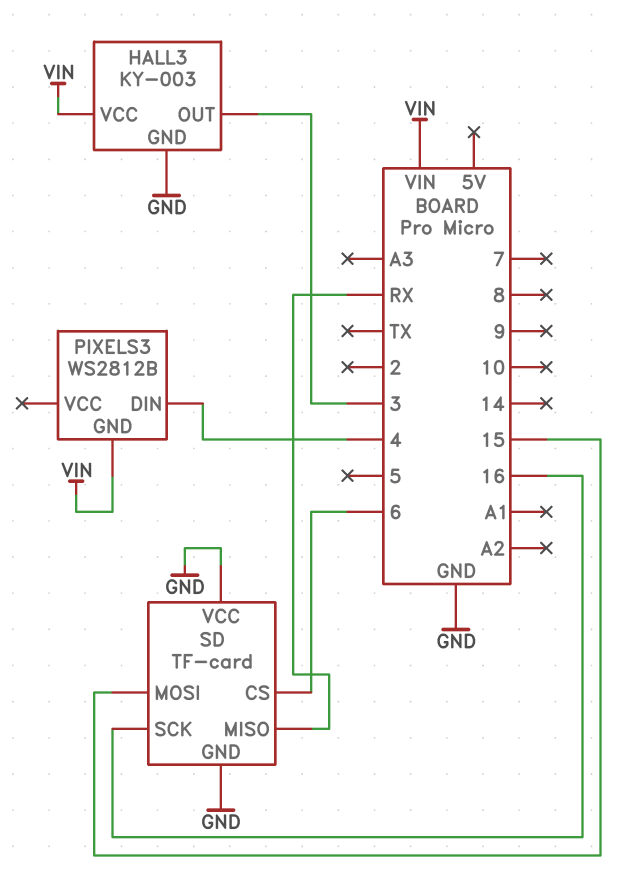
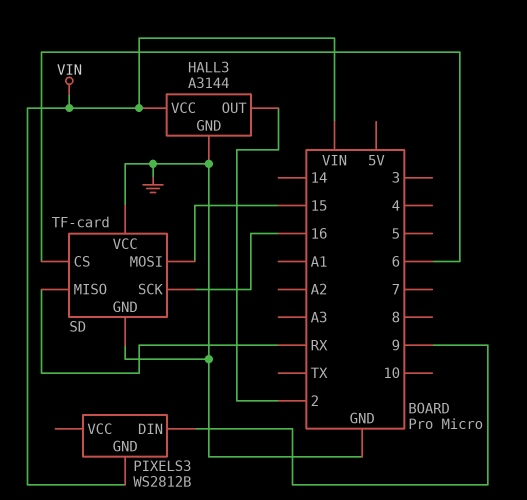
HALL3: KY-003 -> A3144
HALL3 pin OUT: 3 -> 2
PIXELS3 pin DIN: 4 -> 9

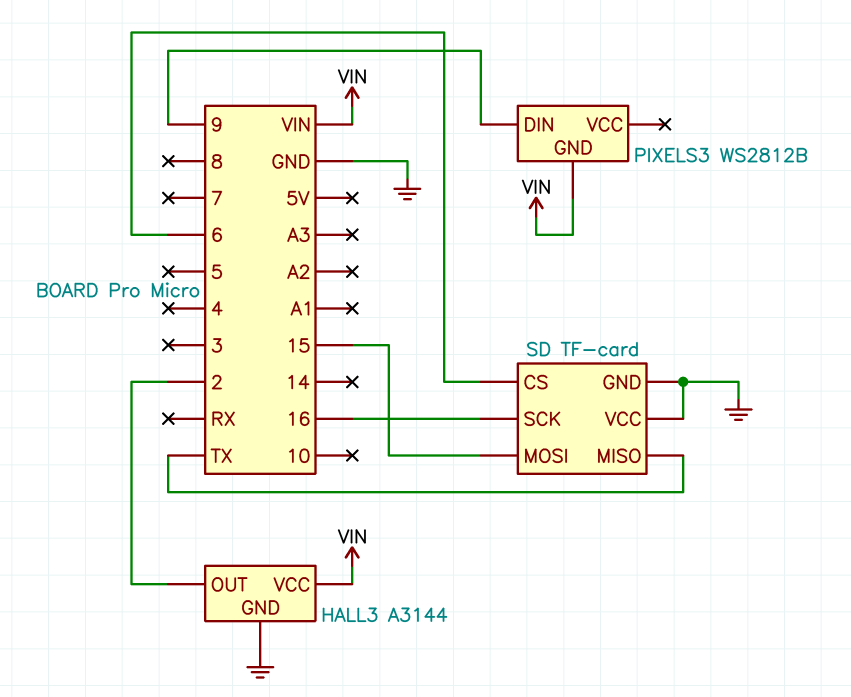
SD pin MISO: RX -> TX

